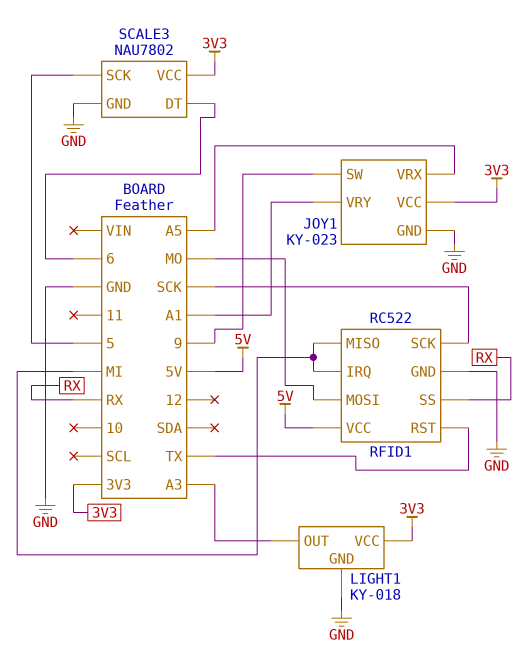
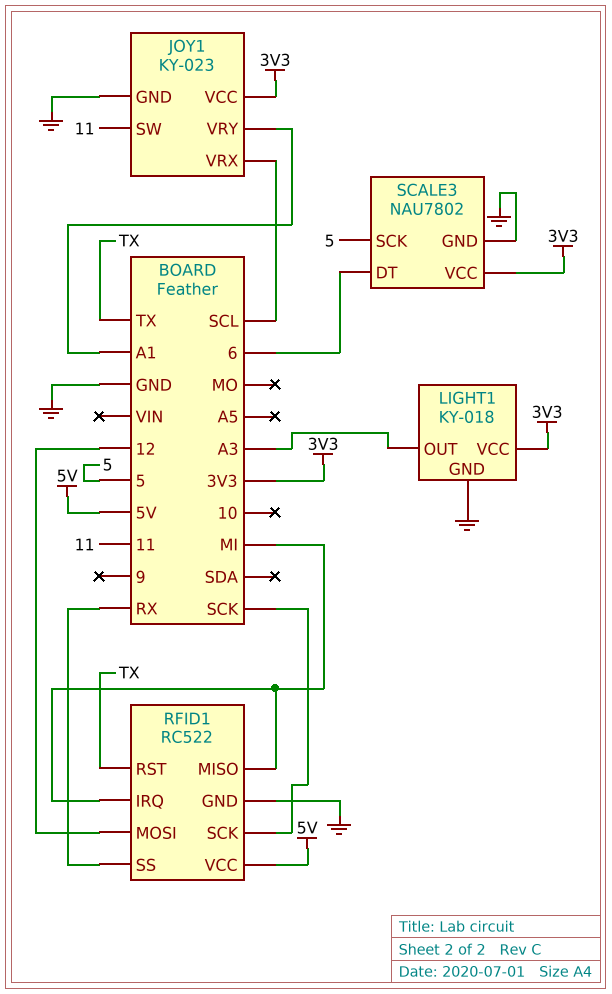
JOY1 pin SW: 9 -> 11
JOY1 pin VRX: A5 -> SCL
RFID1 pin MOSI: MO -> 12

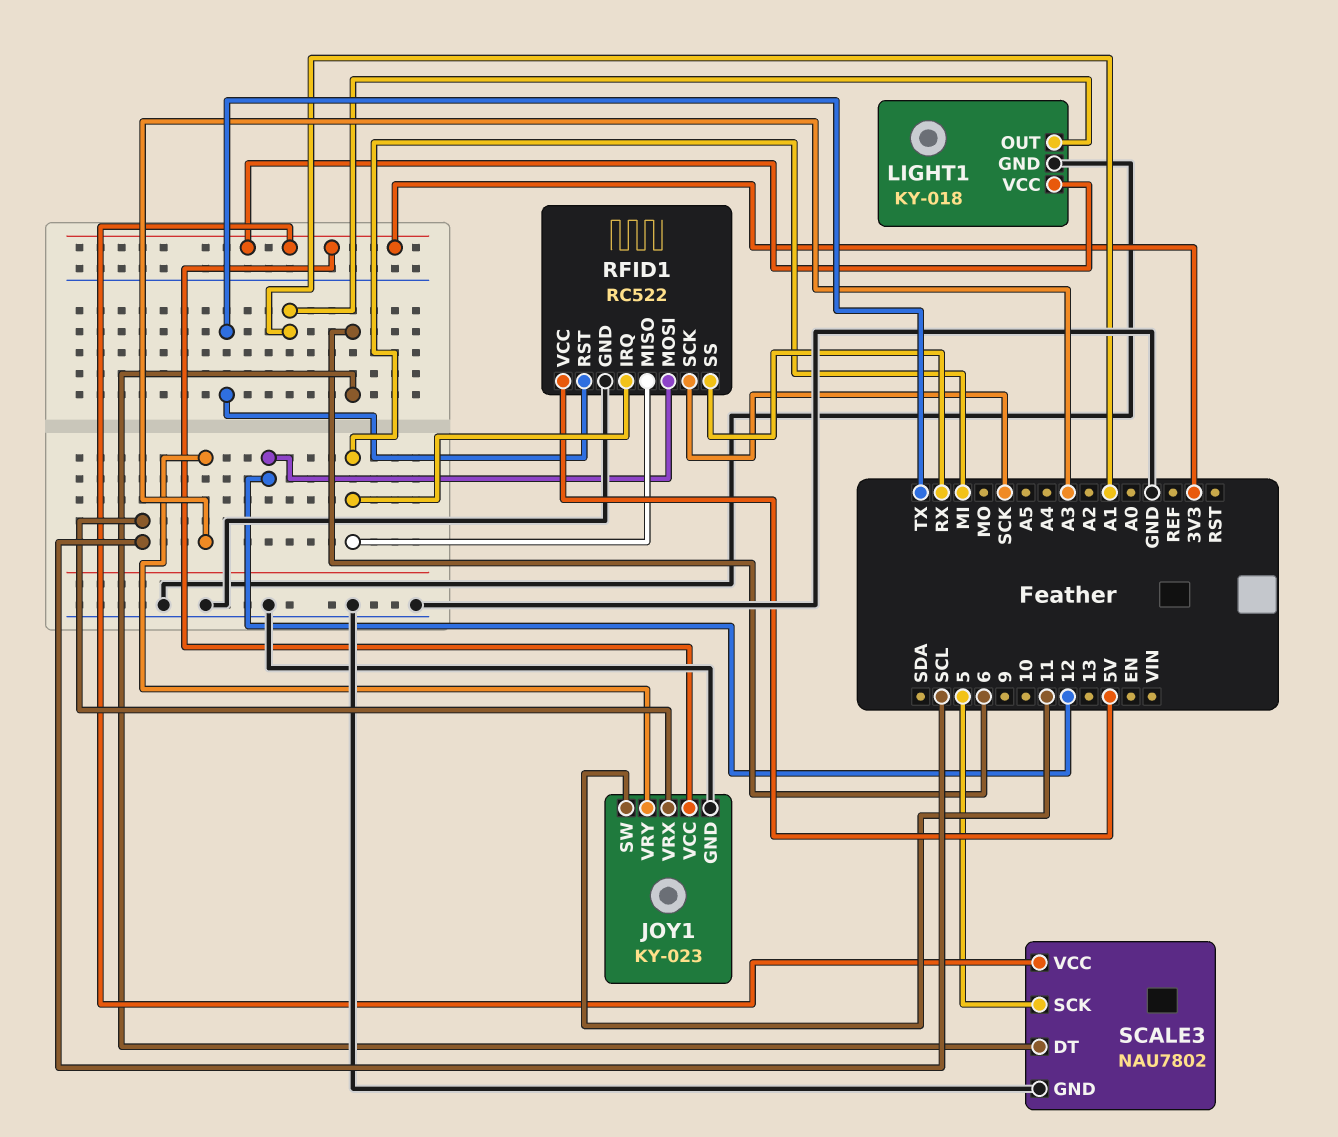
JOY1 pin VRY: A1 -> A3
LIGHT1 pin OUT: A3 -> A1

